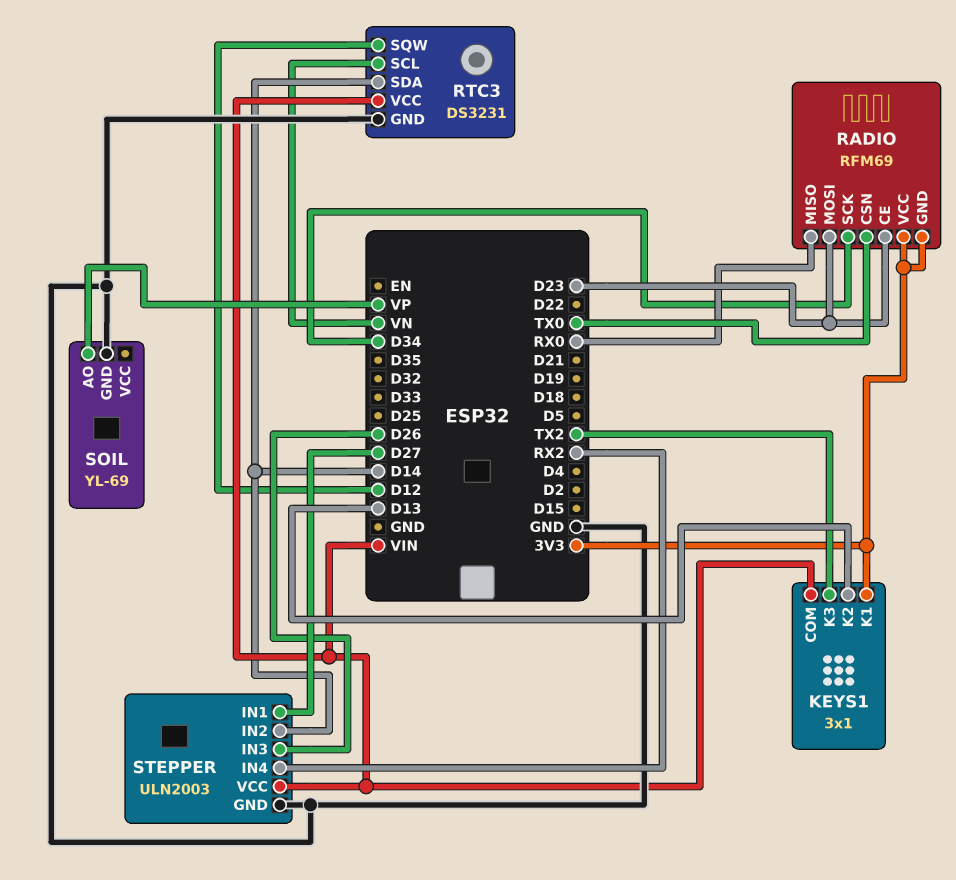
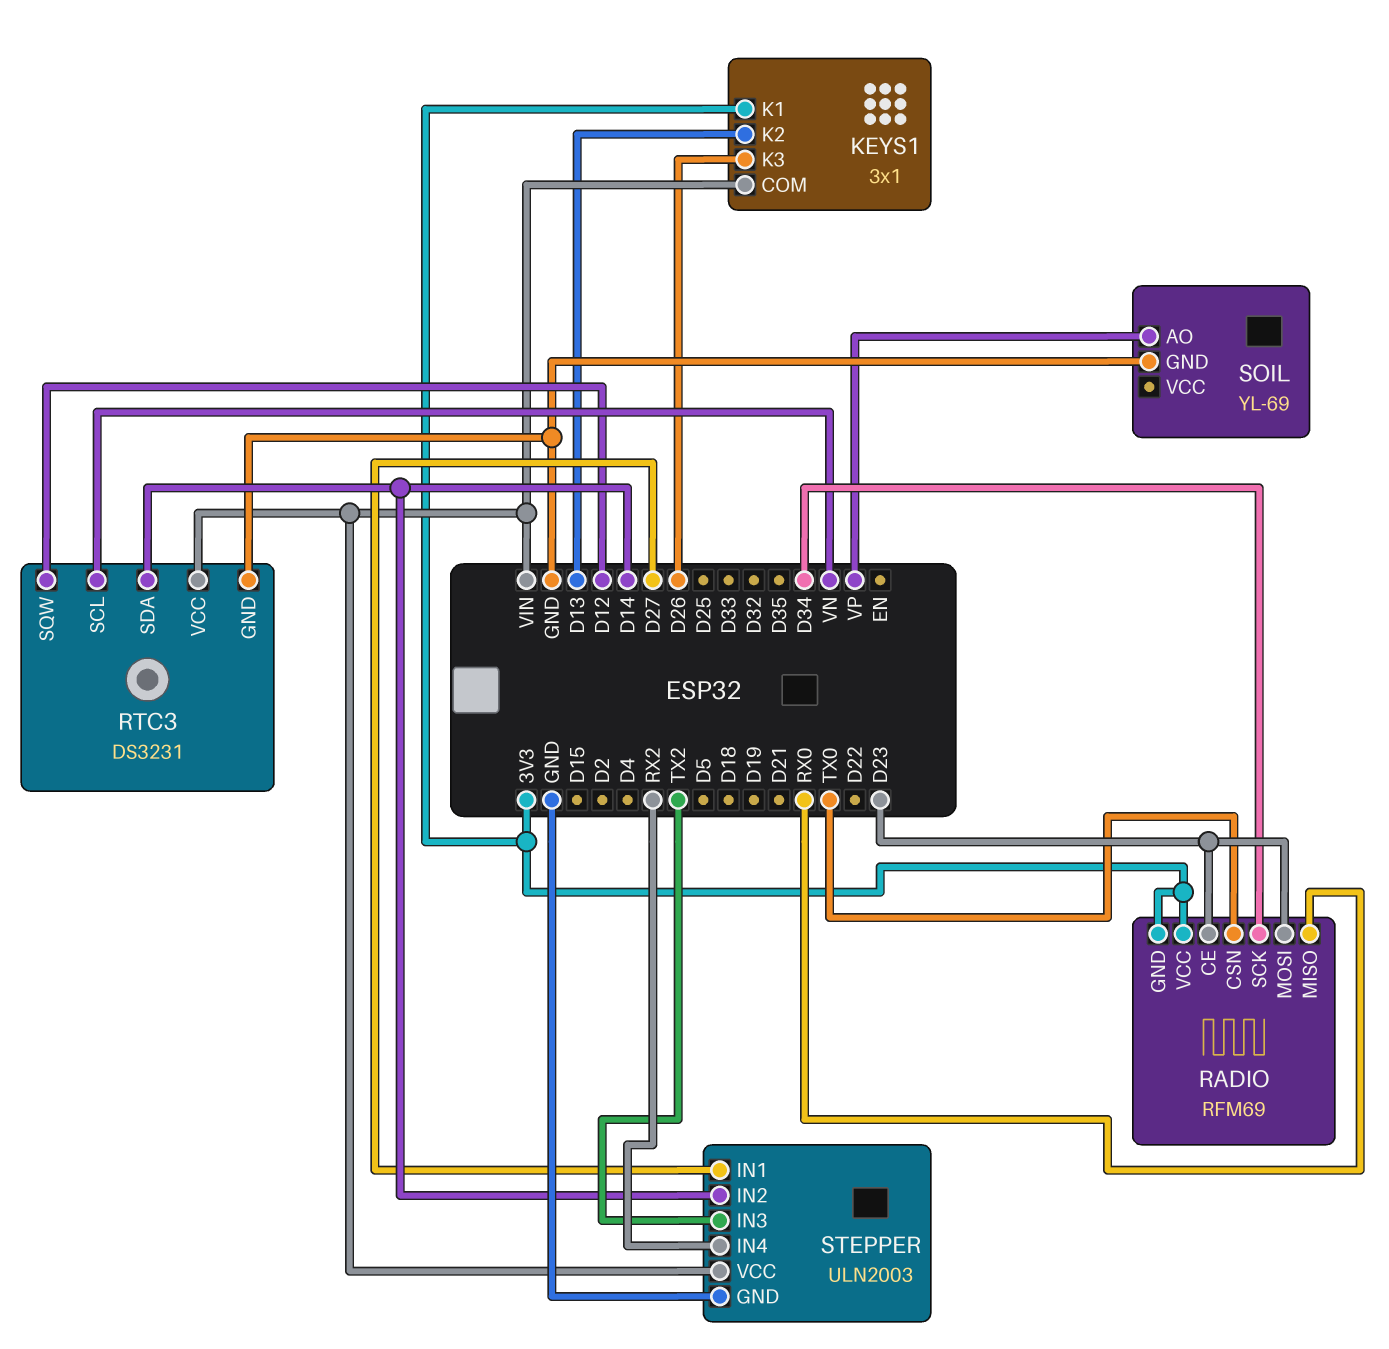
KEYS1 pin K3: TX2 -> D26
STEPPER pin IN3: D26 -> TX2

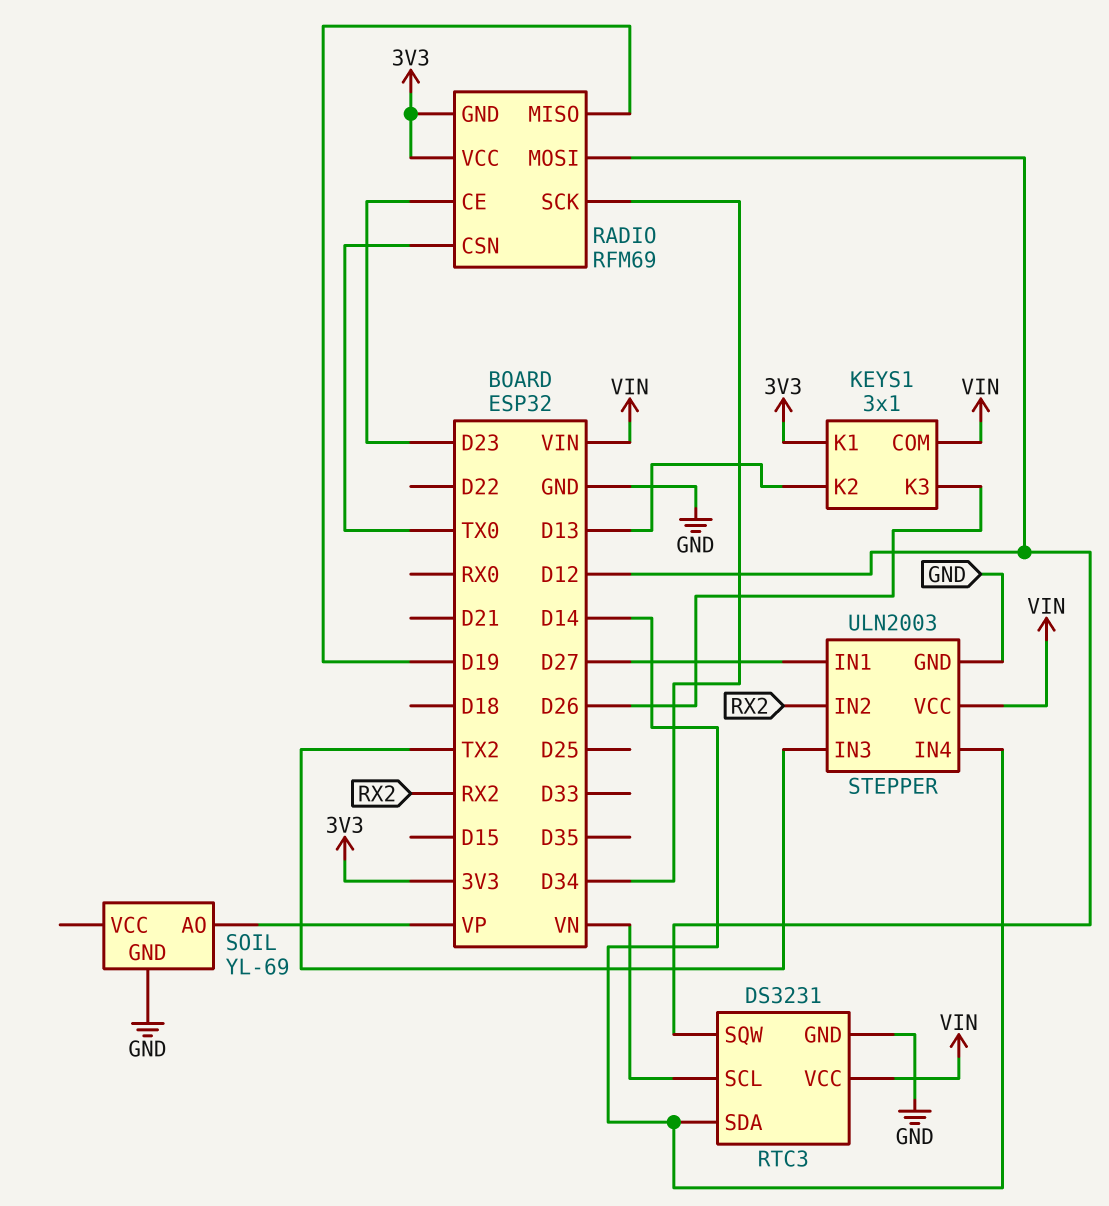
RADIO pin MISO: RX0 -> D19
RADIO pin MOSI: D23 -> D12
STEPPER pin IN2: D14 -> RX2
STEPPER pin IN4: RX2 -> D14

